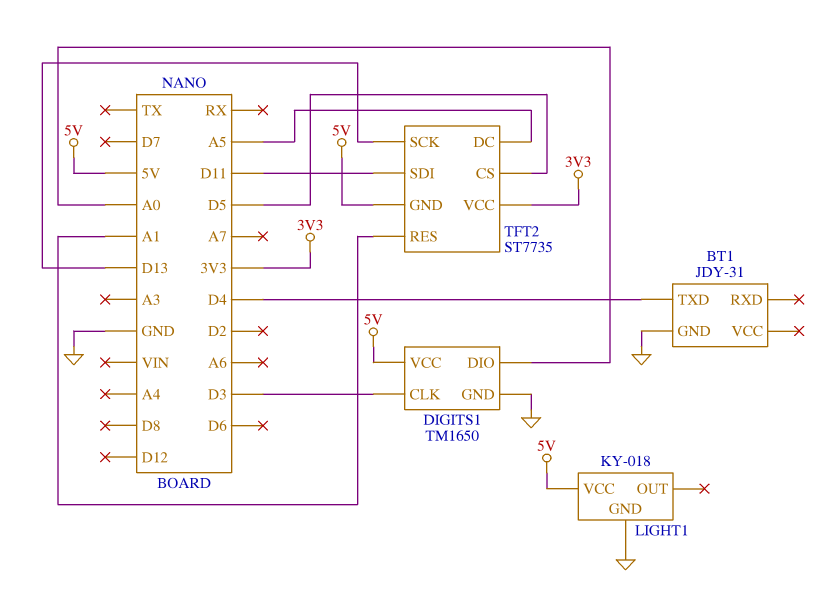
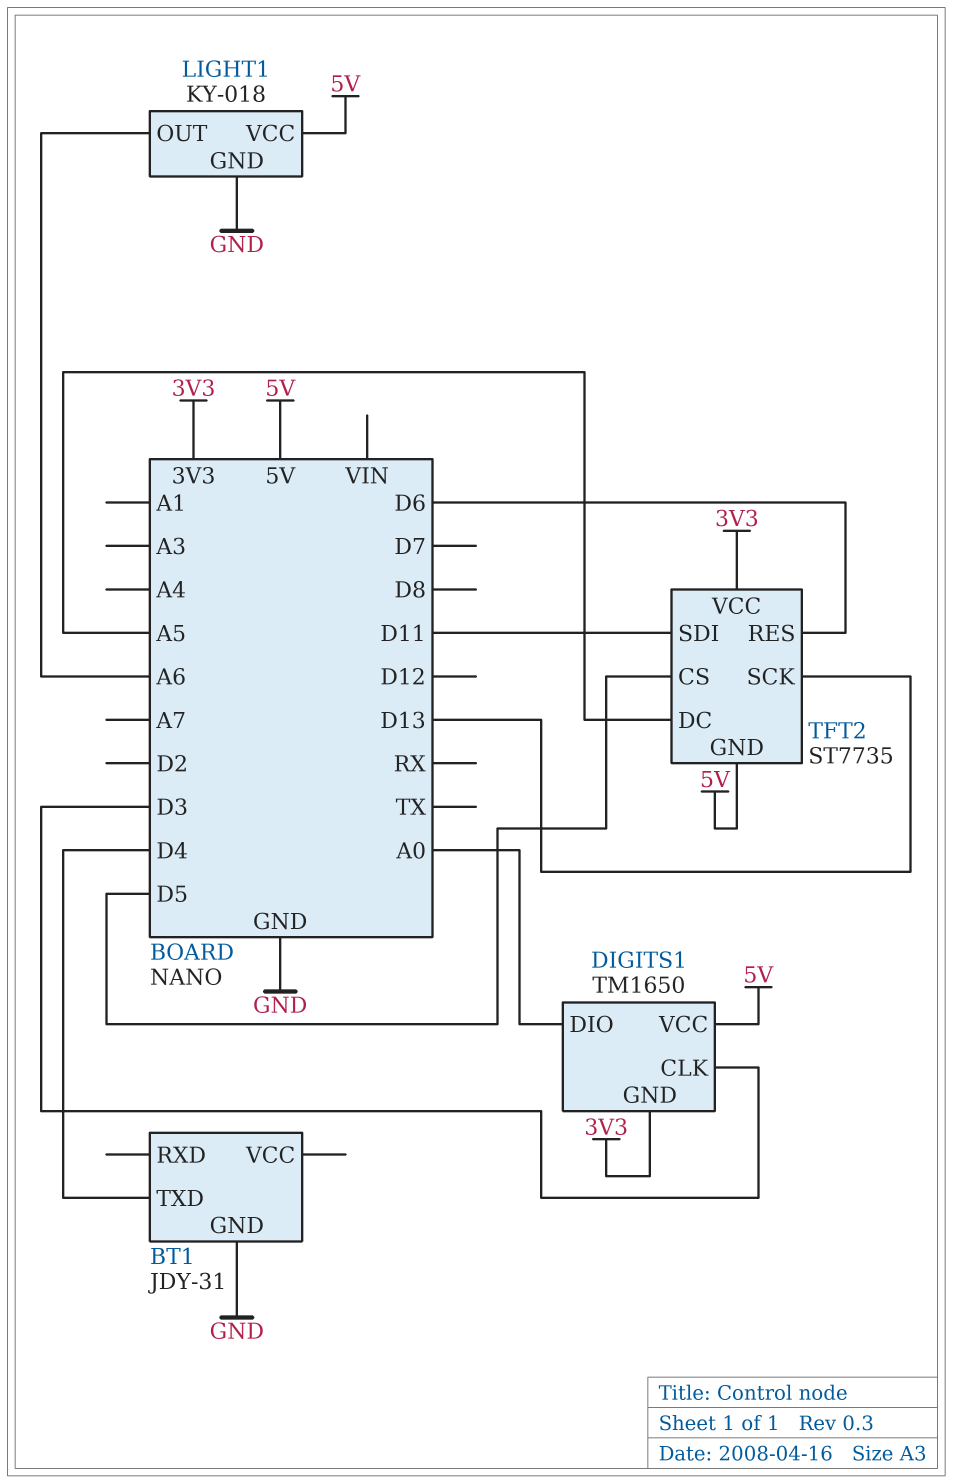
DIGITS1 pin GND: GND -> 3V3
LIGHT1 pin OUT: none -> A6
TFT2 pin RES: A1 -> D6

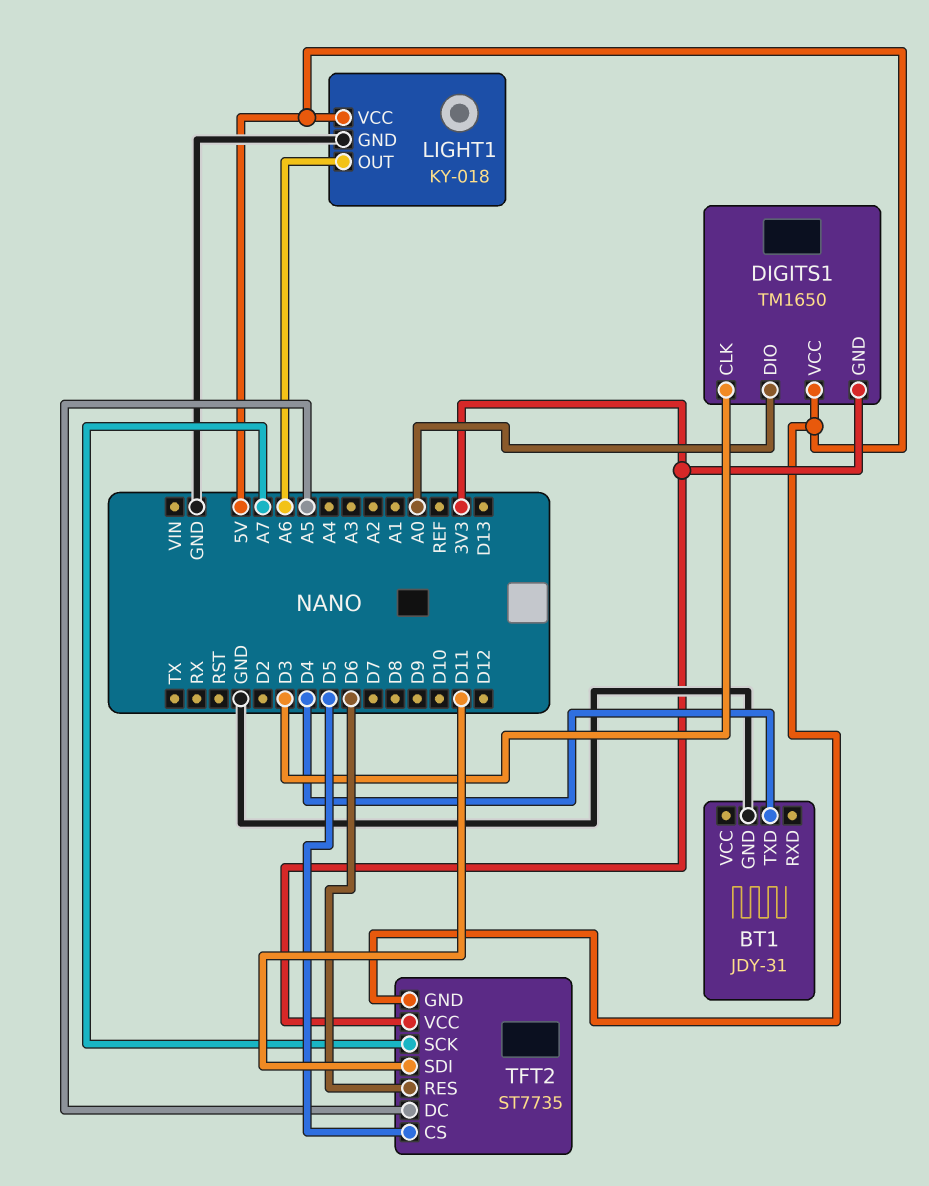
TFT2 pin SCK: D13 -> A7

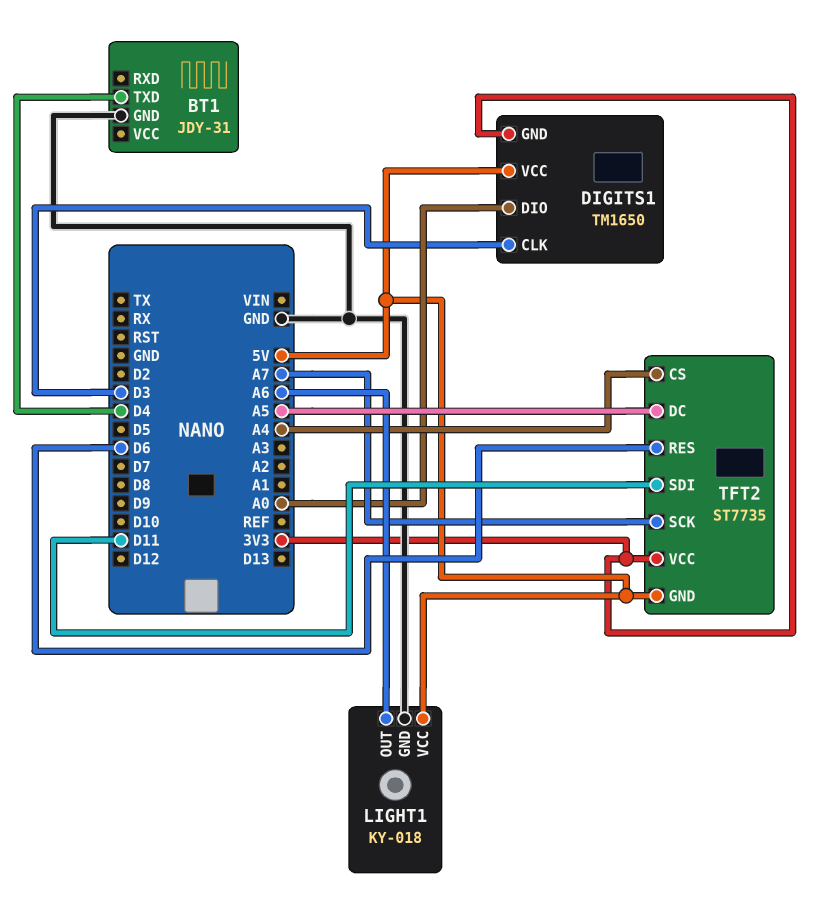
TFT2 pin CS: D5 -> A4

